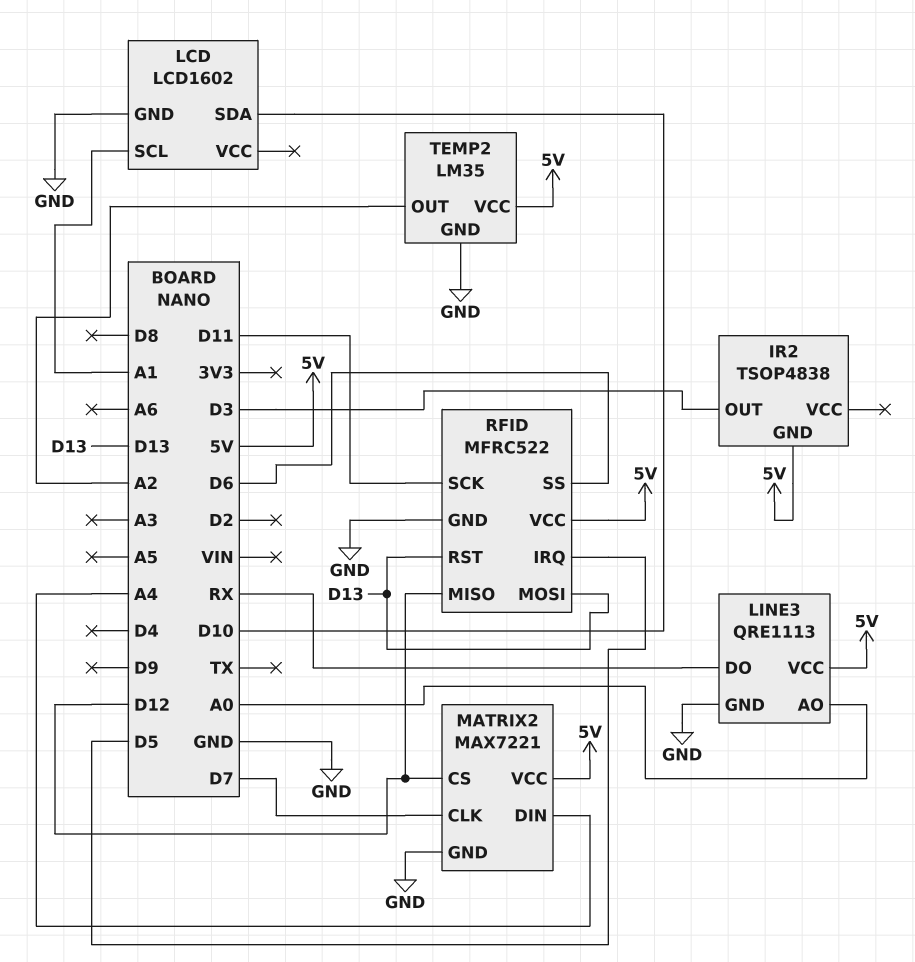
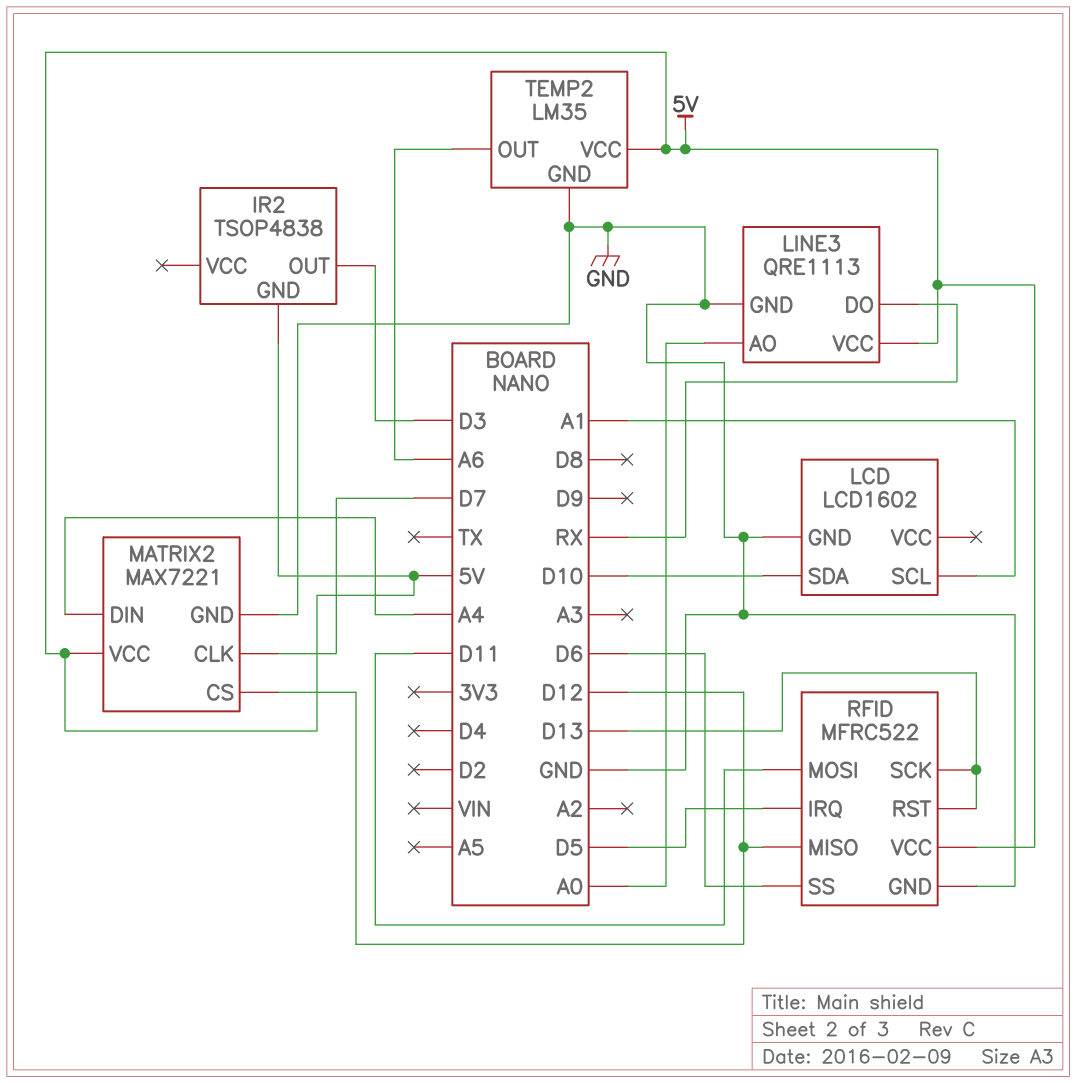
RFID pin MOSI: D13 -> D11
RFID pin SCK: D11 -> D13
TEMP2 pin OUT: A2 -> A6

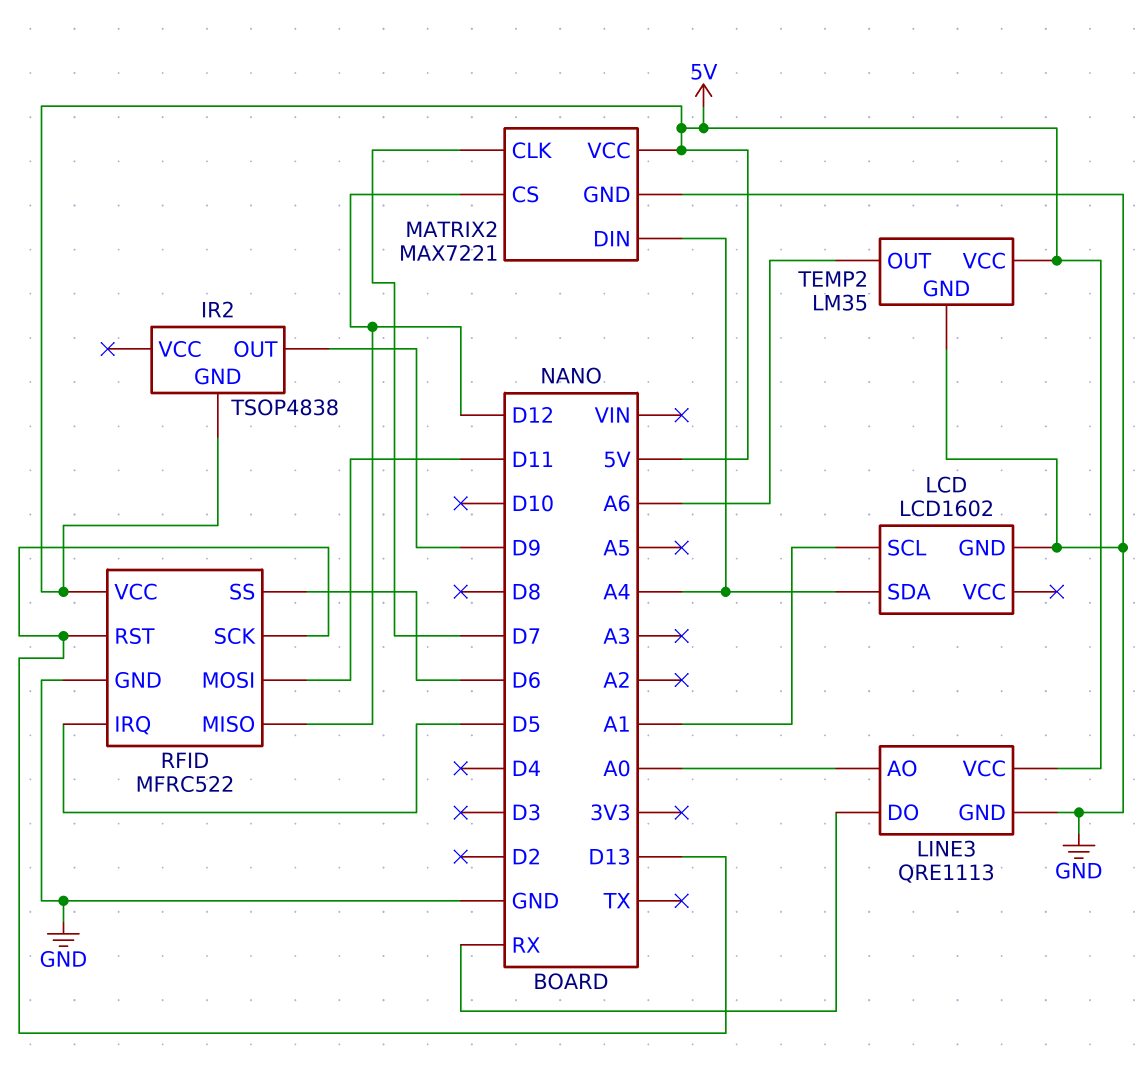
IR2 pin OUT: D3 -> D9
LCD pin SDA: D10 -> A4

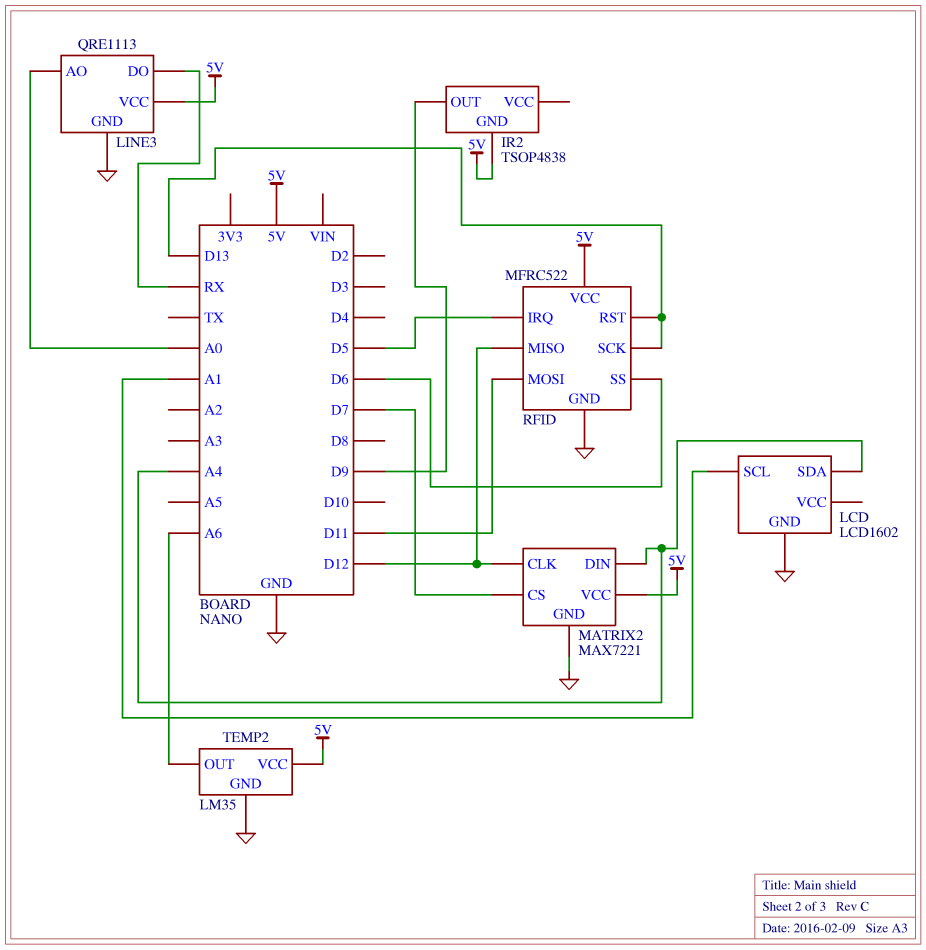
MATRIX2 pin CLK: D7 -> D12
MATRIX2 pin CS: D12 -> D7

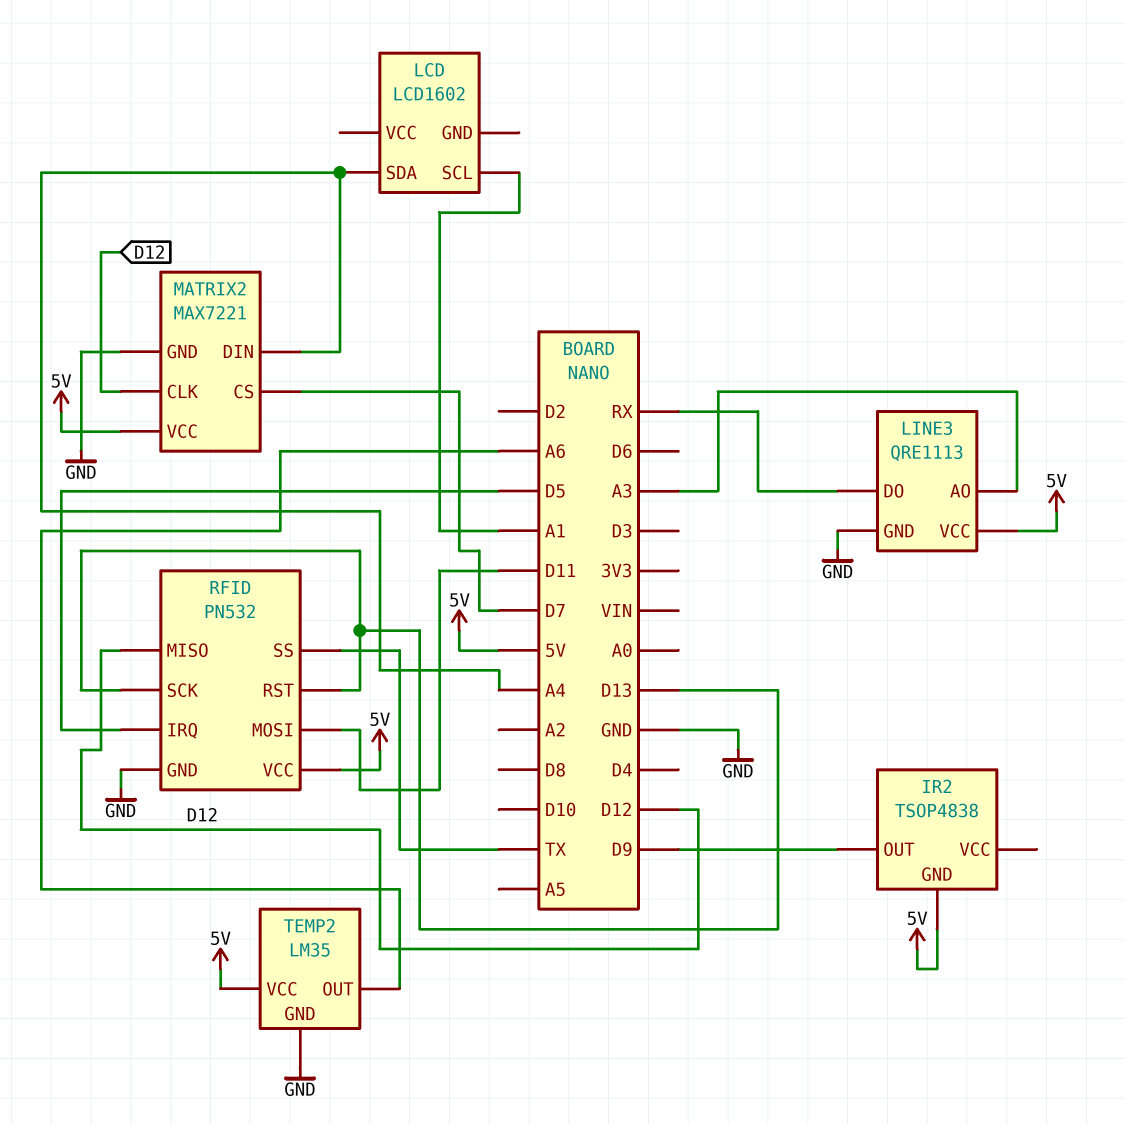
LCD pin GND: GND -> none
LINE3 pin AO: A0 -> A3
RFID: MFRC522 -> PN532
RFID pin SS: D6 -> TX

